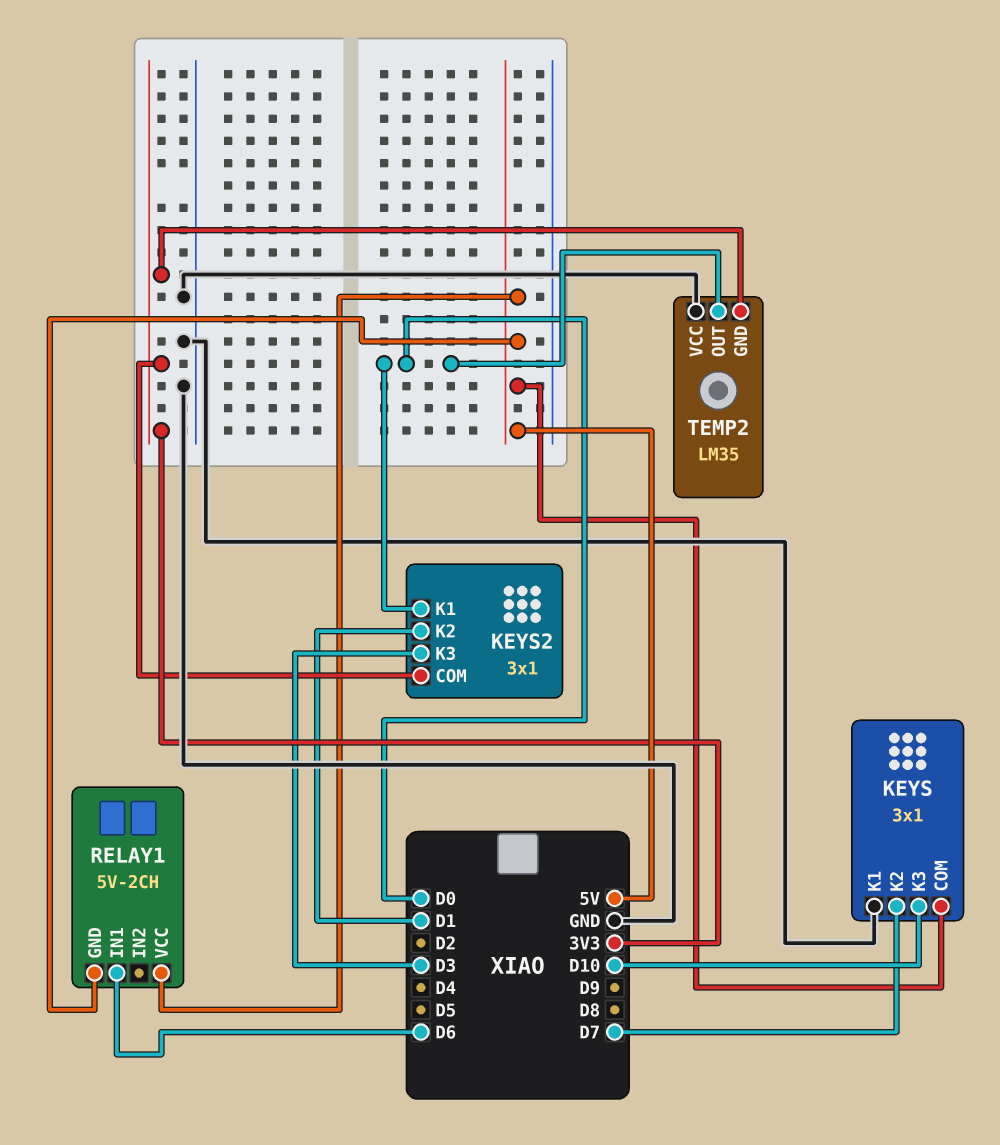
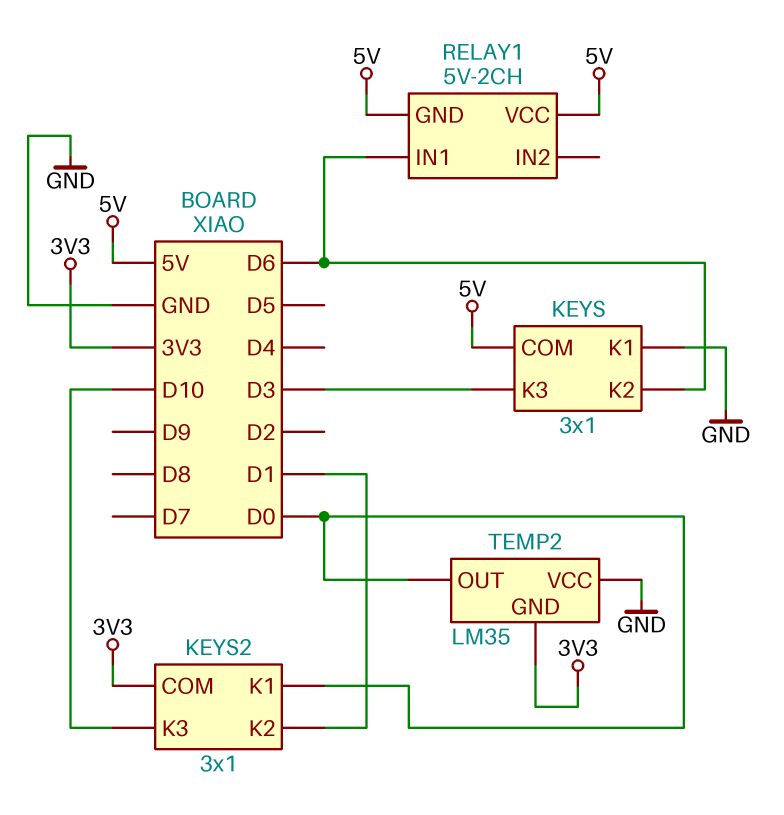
KEYS pin K2: D7 -> D6
KEYS pin K3: D10 -> D3
KEYS2 pin K3: D3 -> D10

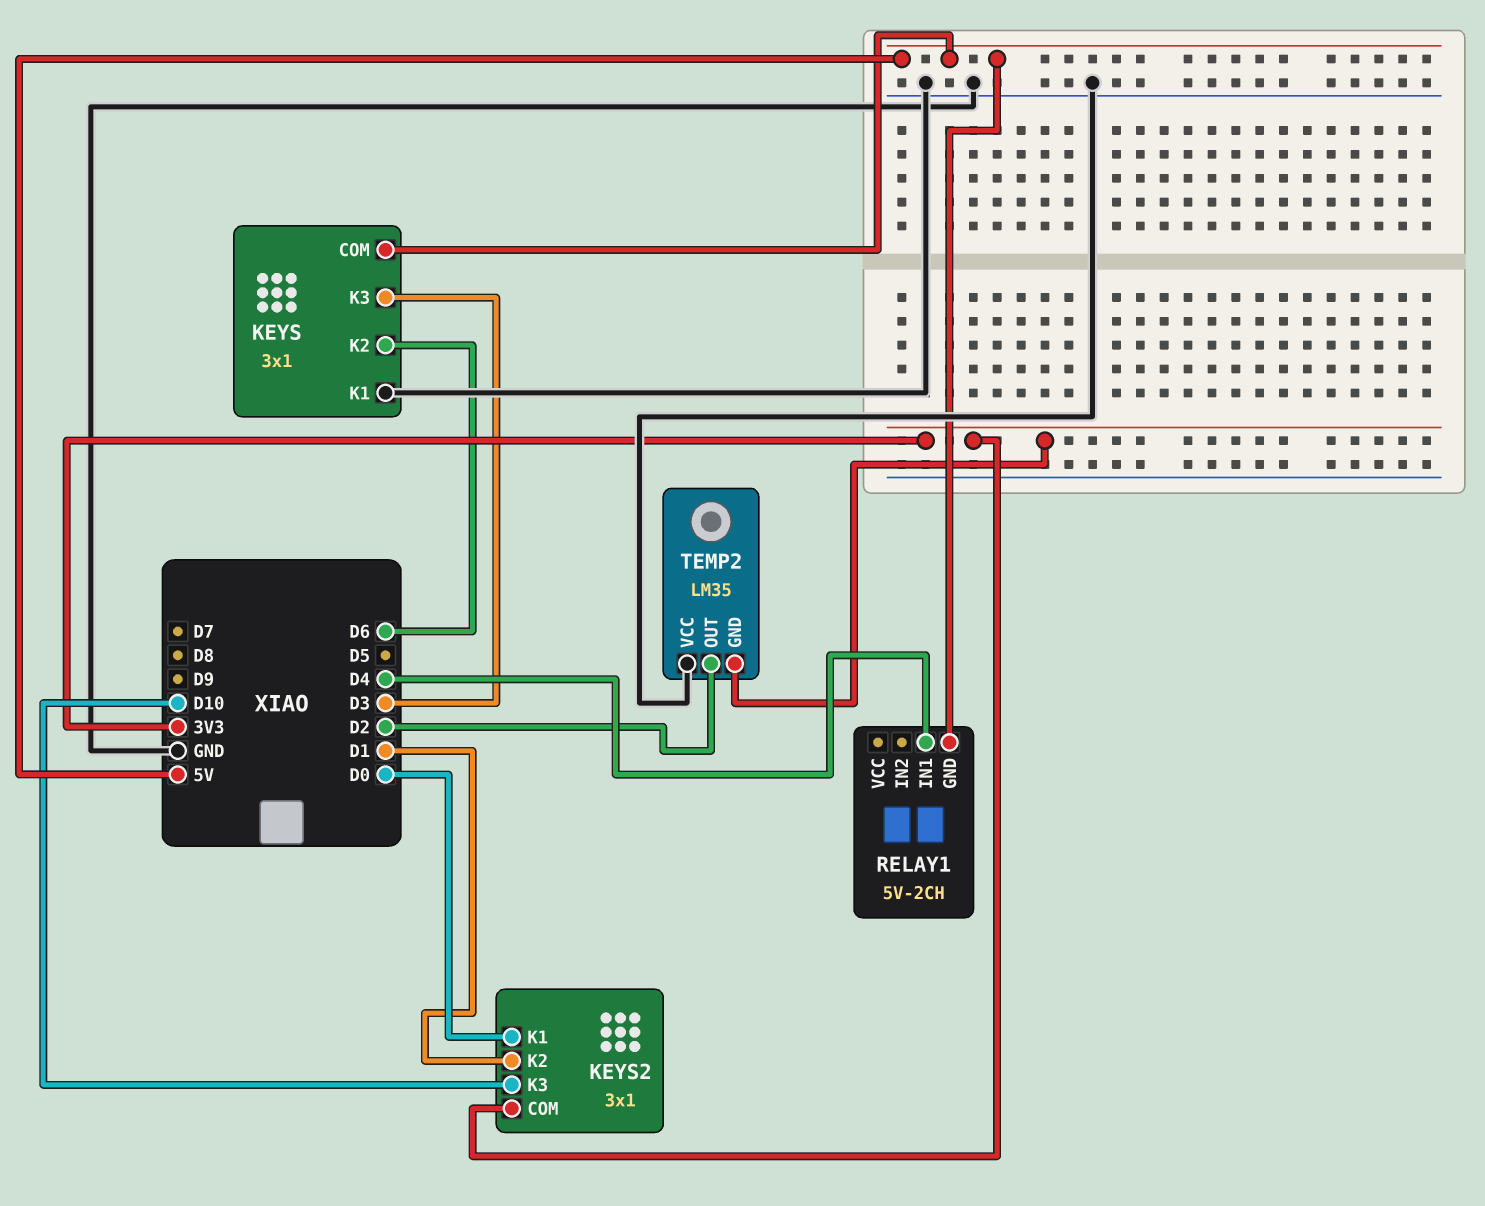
RELAY1 pin IN1: D6 -> D4
RELAY1 pin VCC: 5V -> none
TEMP2 pin OUT: D0 -> D2

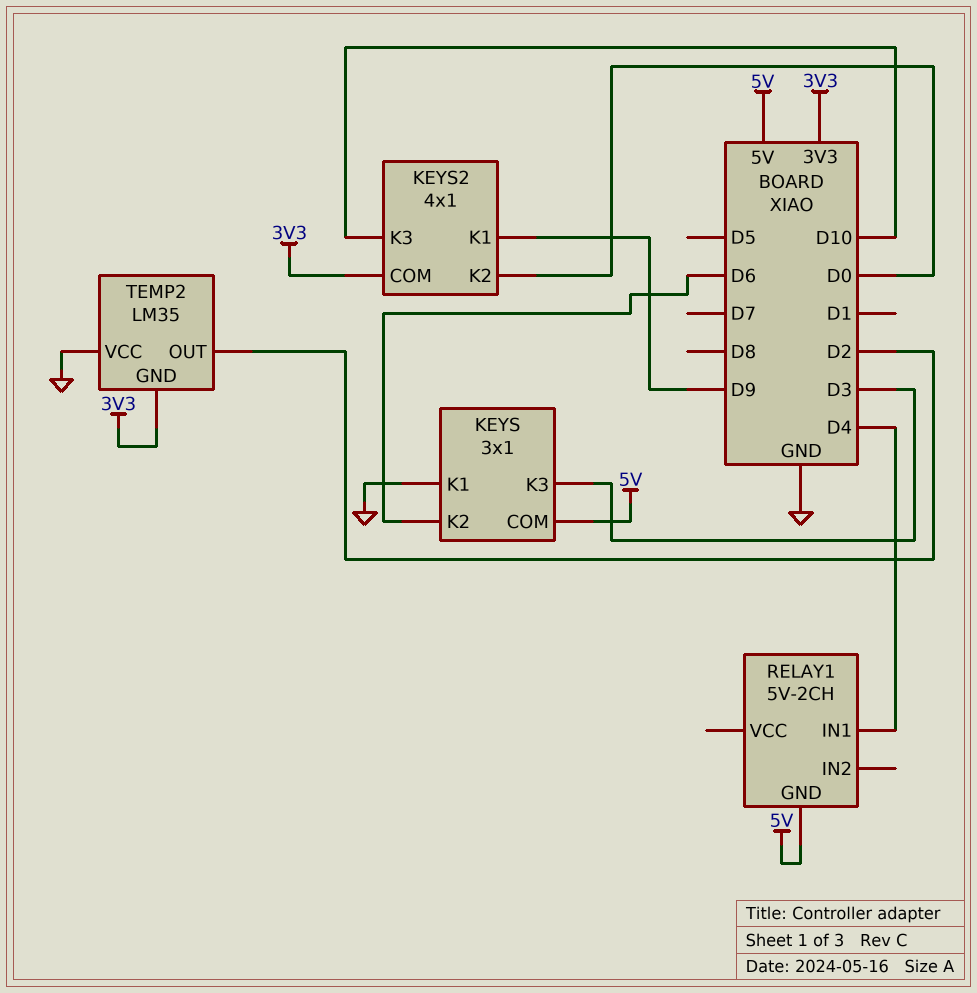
KEYS2: 3x1 -> 4x1
KEYS2 pin K1: D0 -> D9
KEYS2 pin K2: D1 -> D0

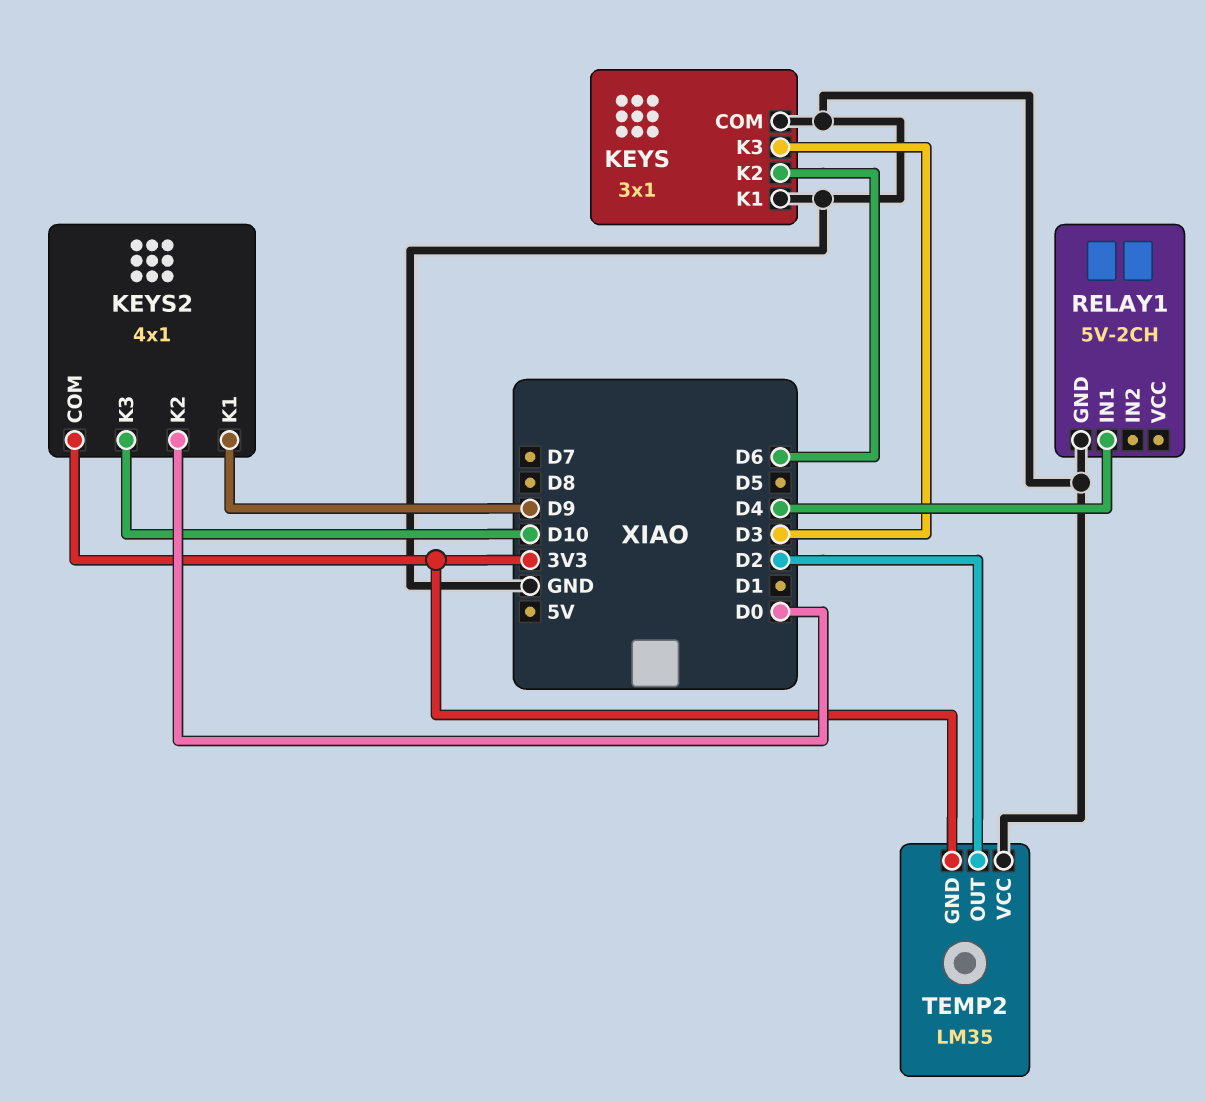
KEYS pin COM: 5V -> GND
RELAY1 pin GND: 5V -> GND

